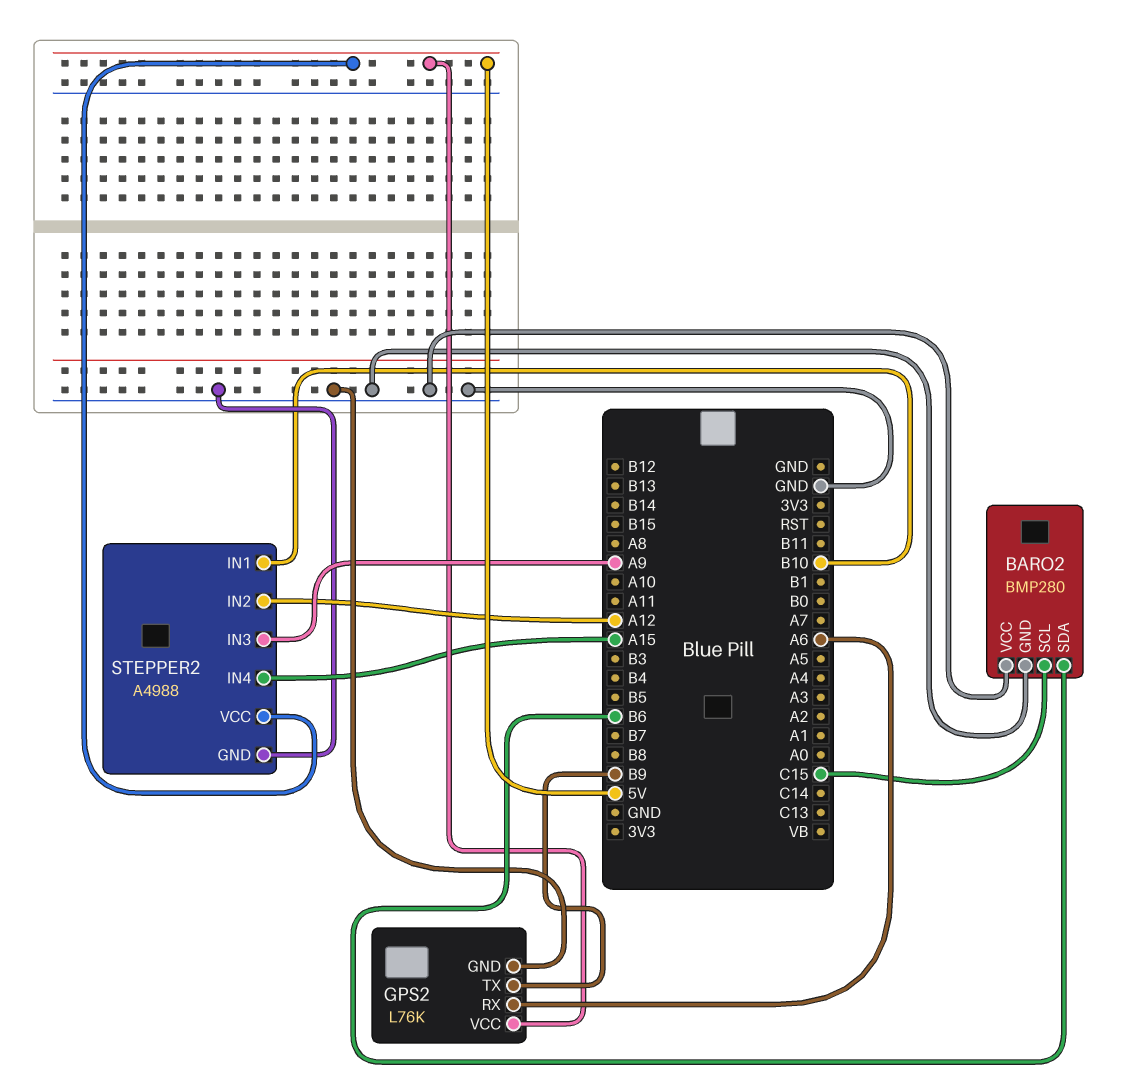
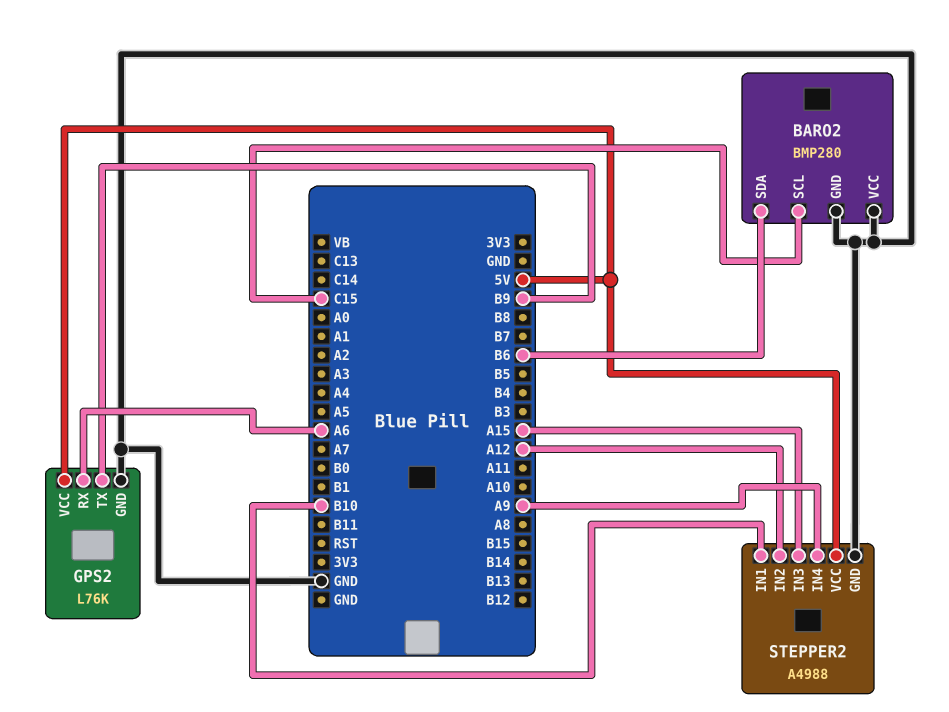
STEPPER2 pin IN3: A9 -> A15
STEPPER2 pin IN4: A15 -> A9

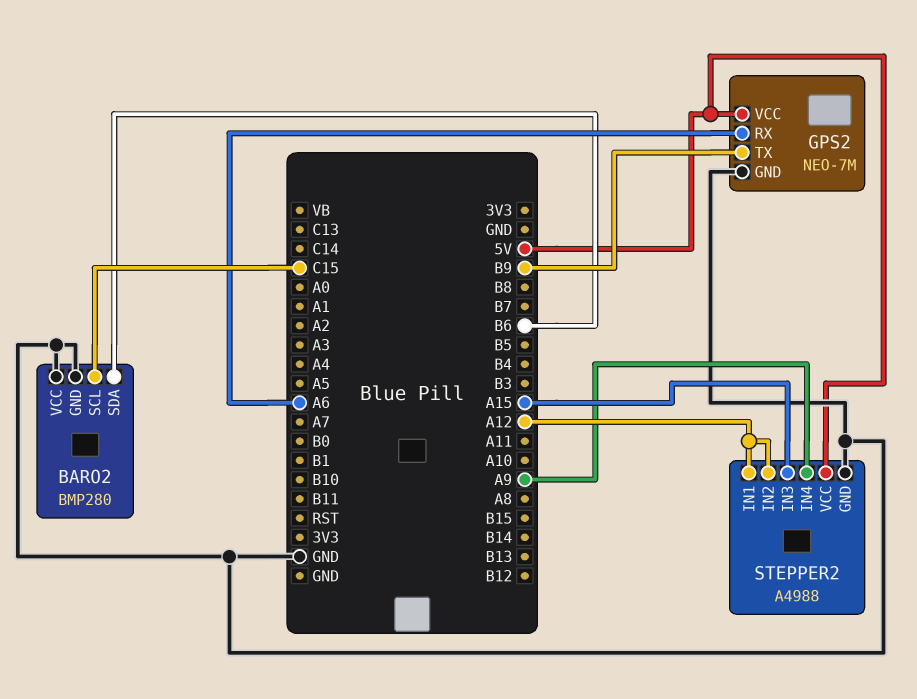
GPS2: L76K -> NEO-7M
STEPPER2 pin IN1: B10 -> A12

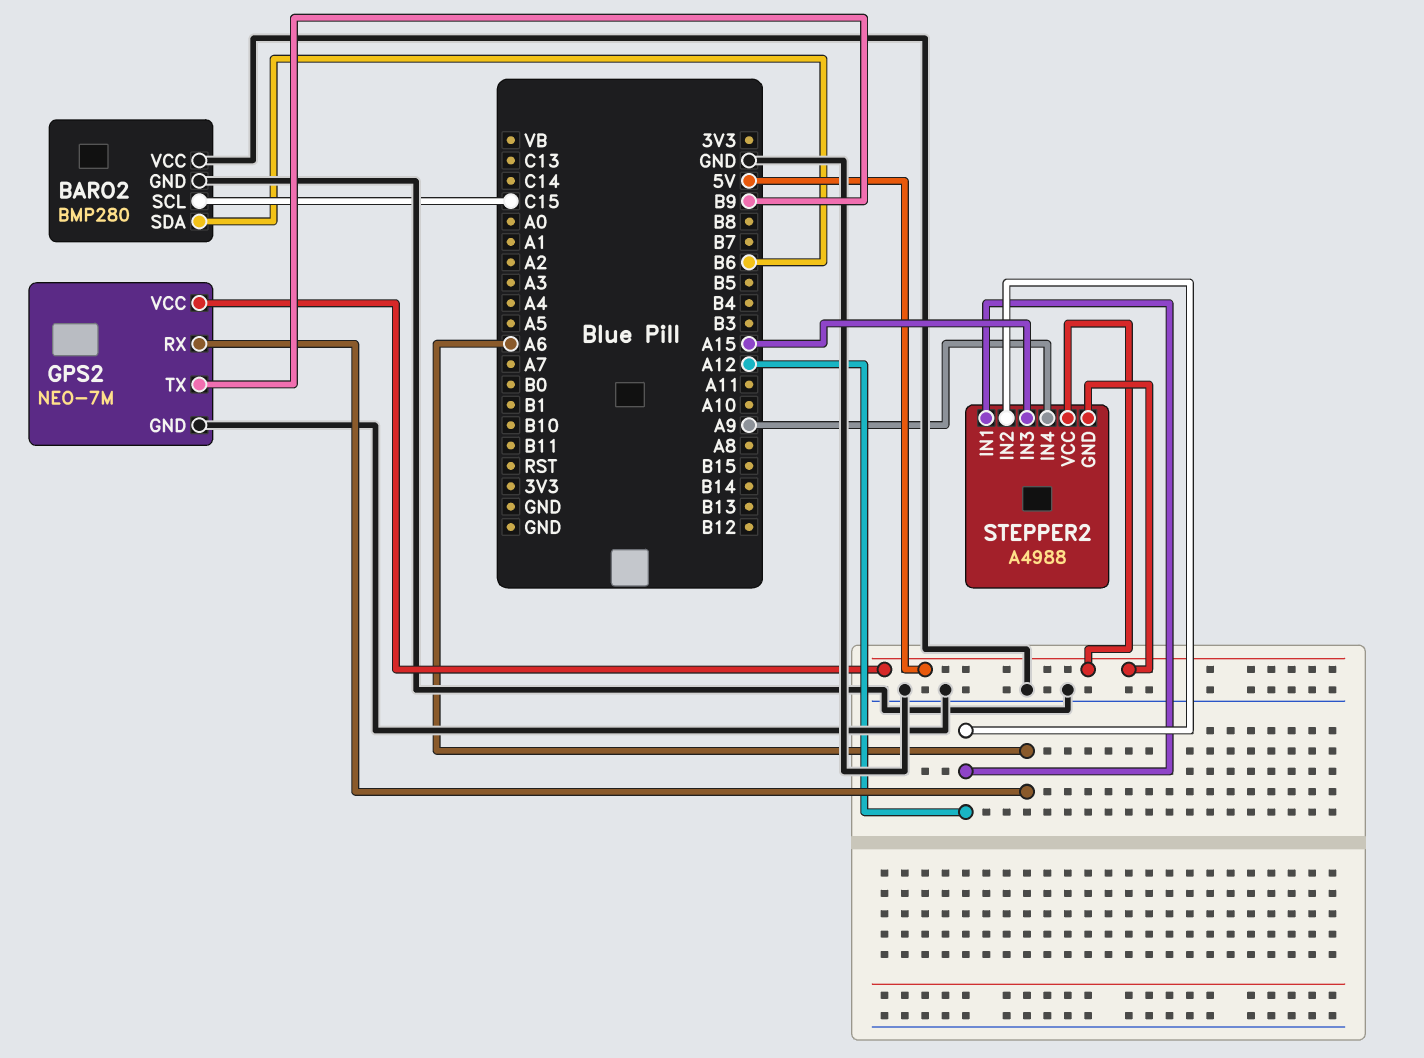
STEPPER2 pin GND: GND -> 5V

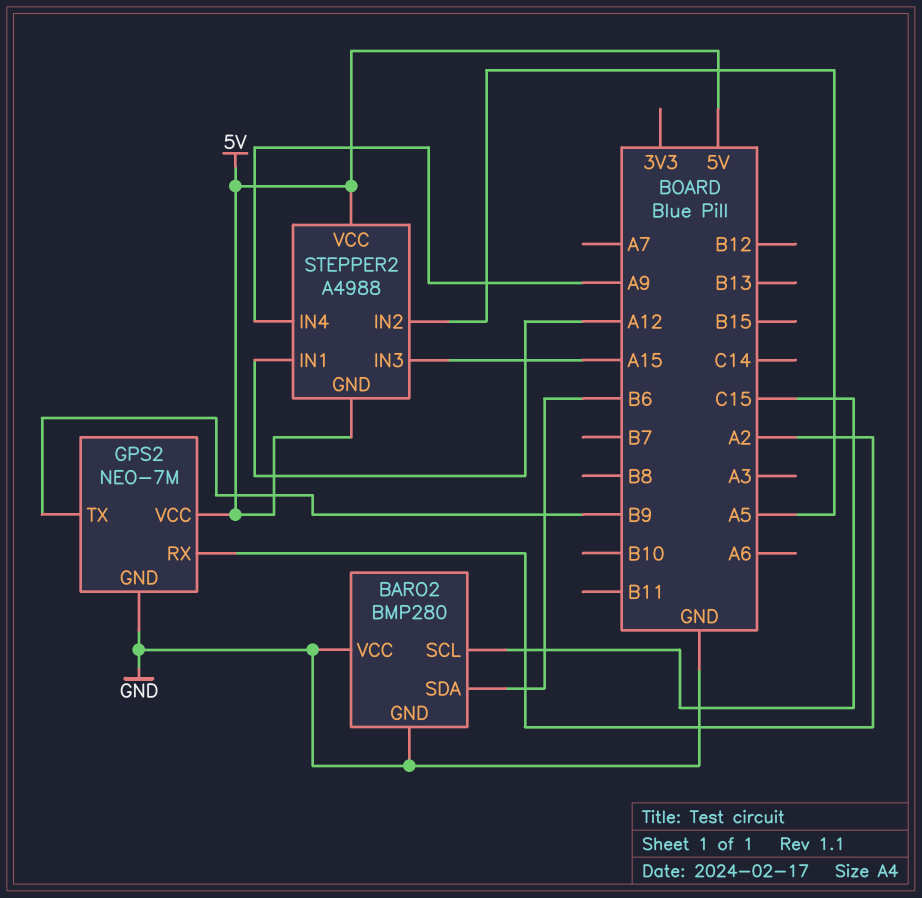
GPS2 pin RX: A6 -> A2
STEPPER2 pin IN2: A12 -> A5

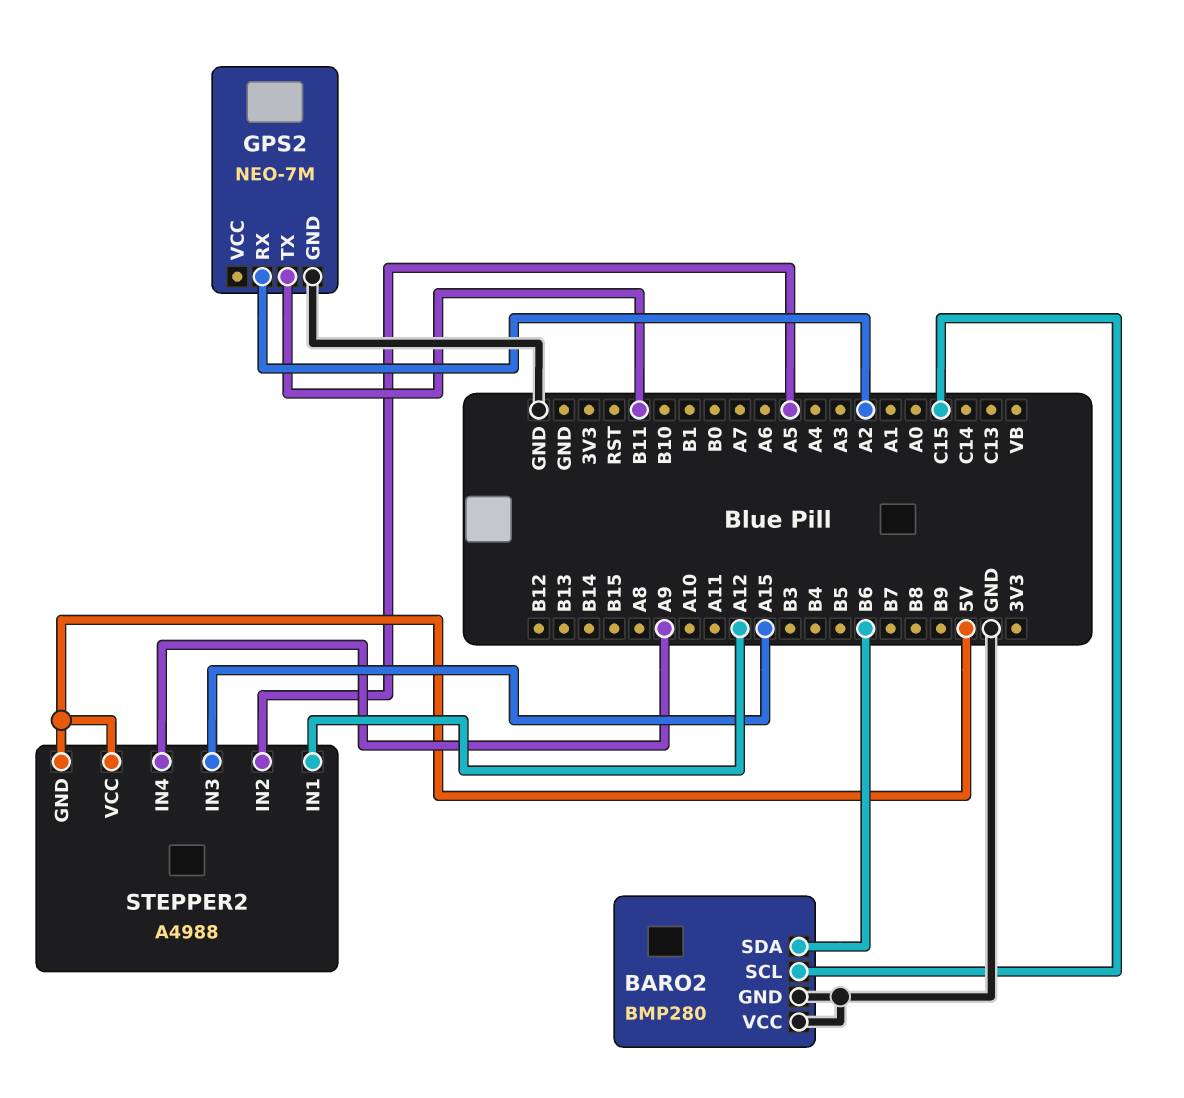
GPS2 pin TX: B9 -> B11
GPS2 pin VCC: 5V -> none

